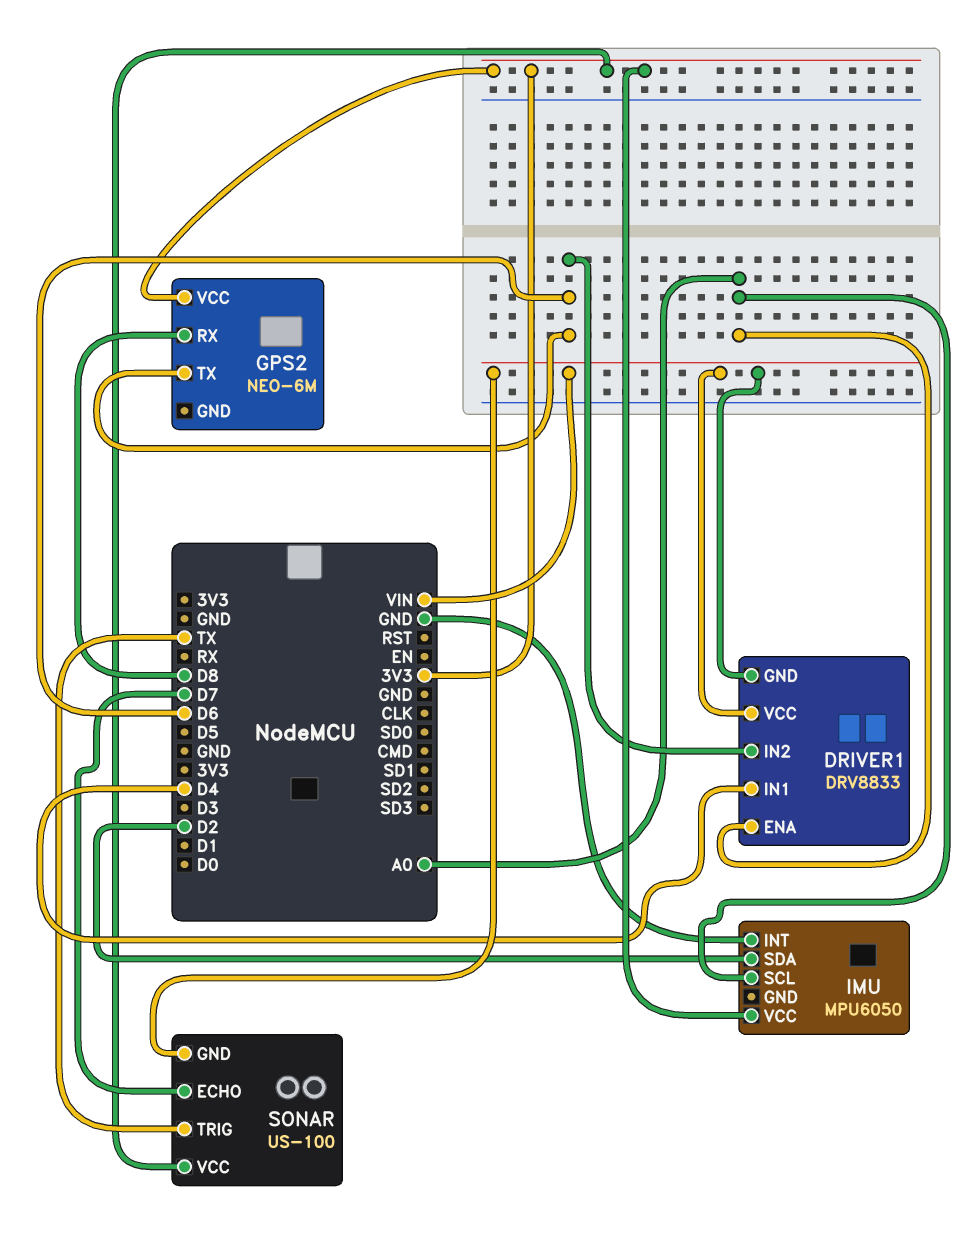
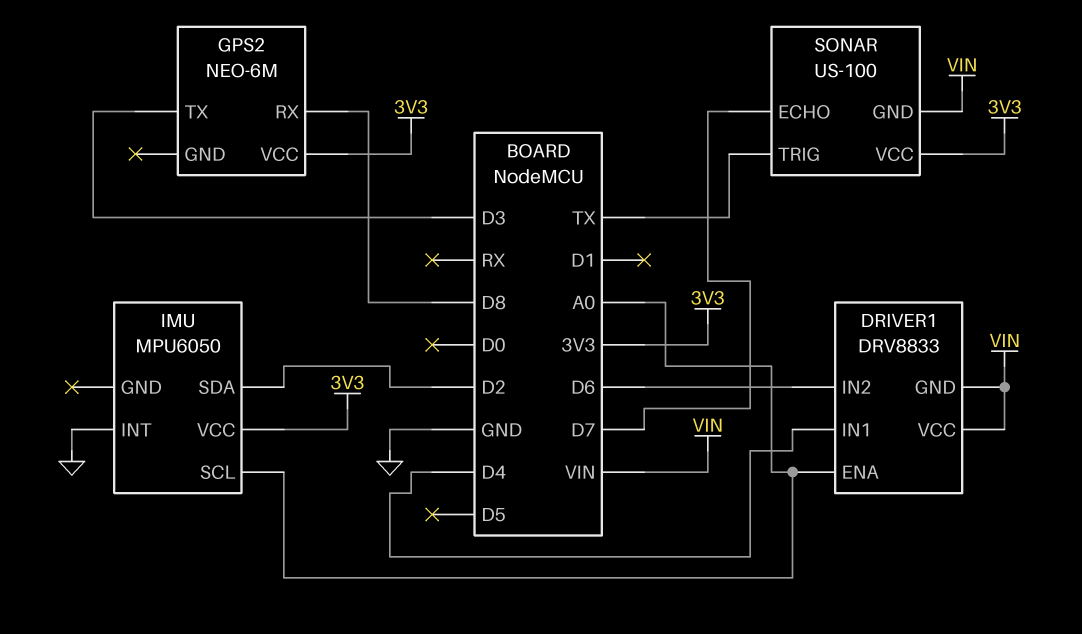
GPS2 pin TX: D6 -> D3

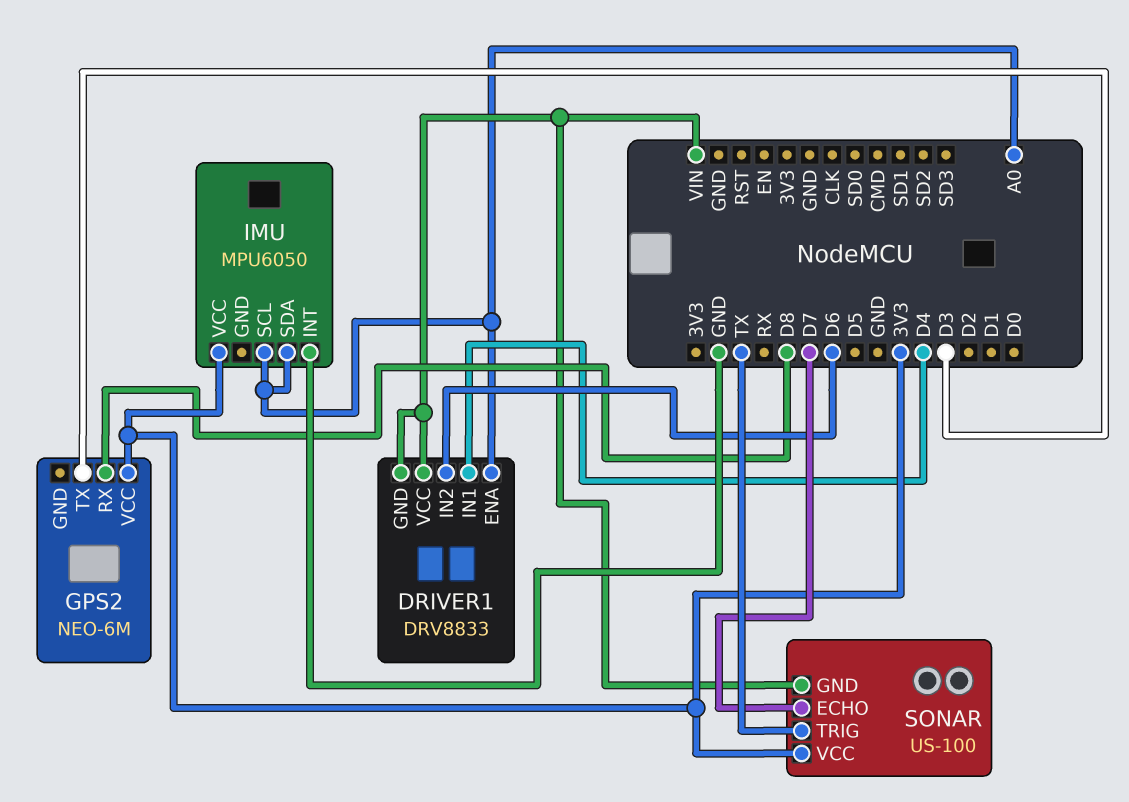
IMU pin SDA: D2 -> A0

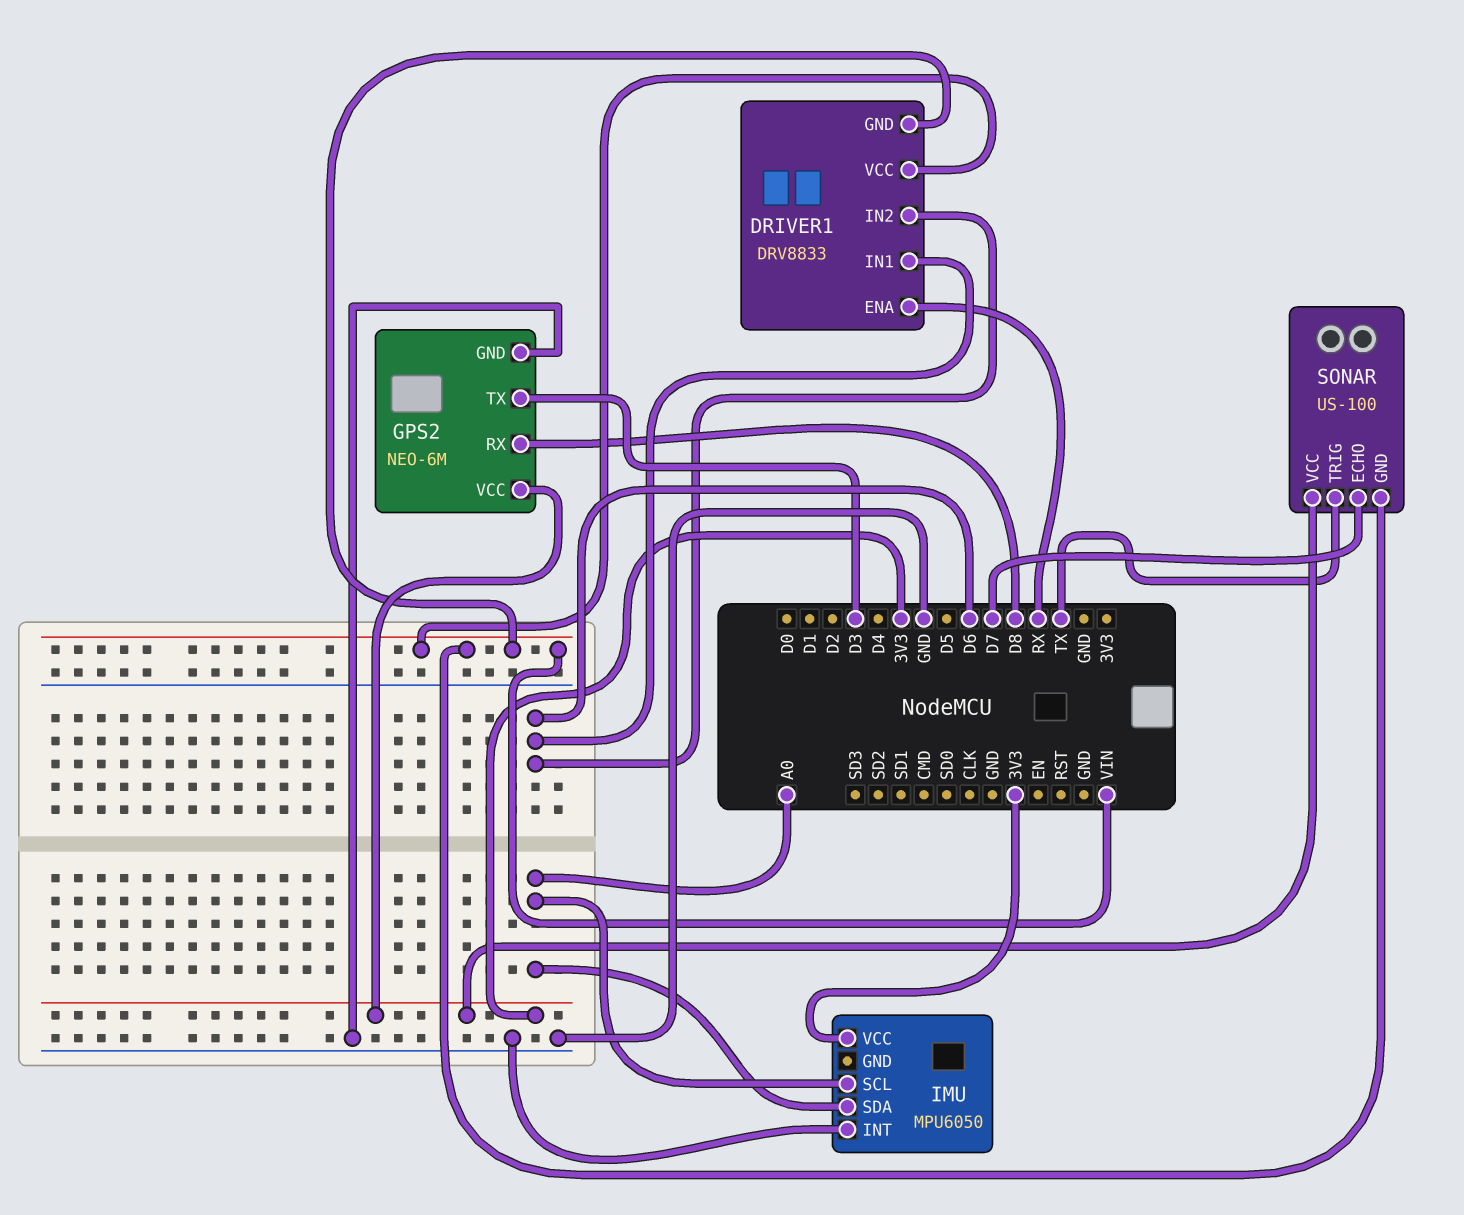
DRIVER1 pin ENA: A0 -> RX
DRIVER1 pin IN1: D4 -> D6
GPS2 pin GND: none -> GND

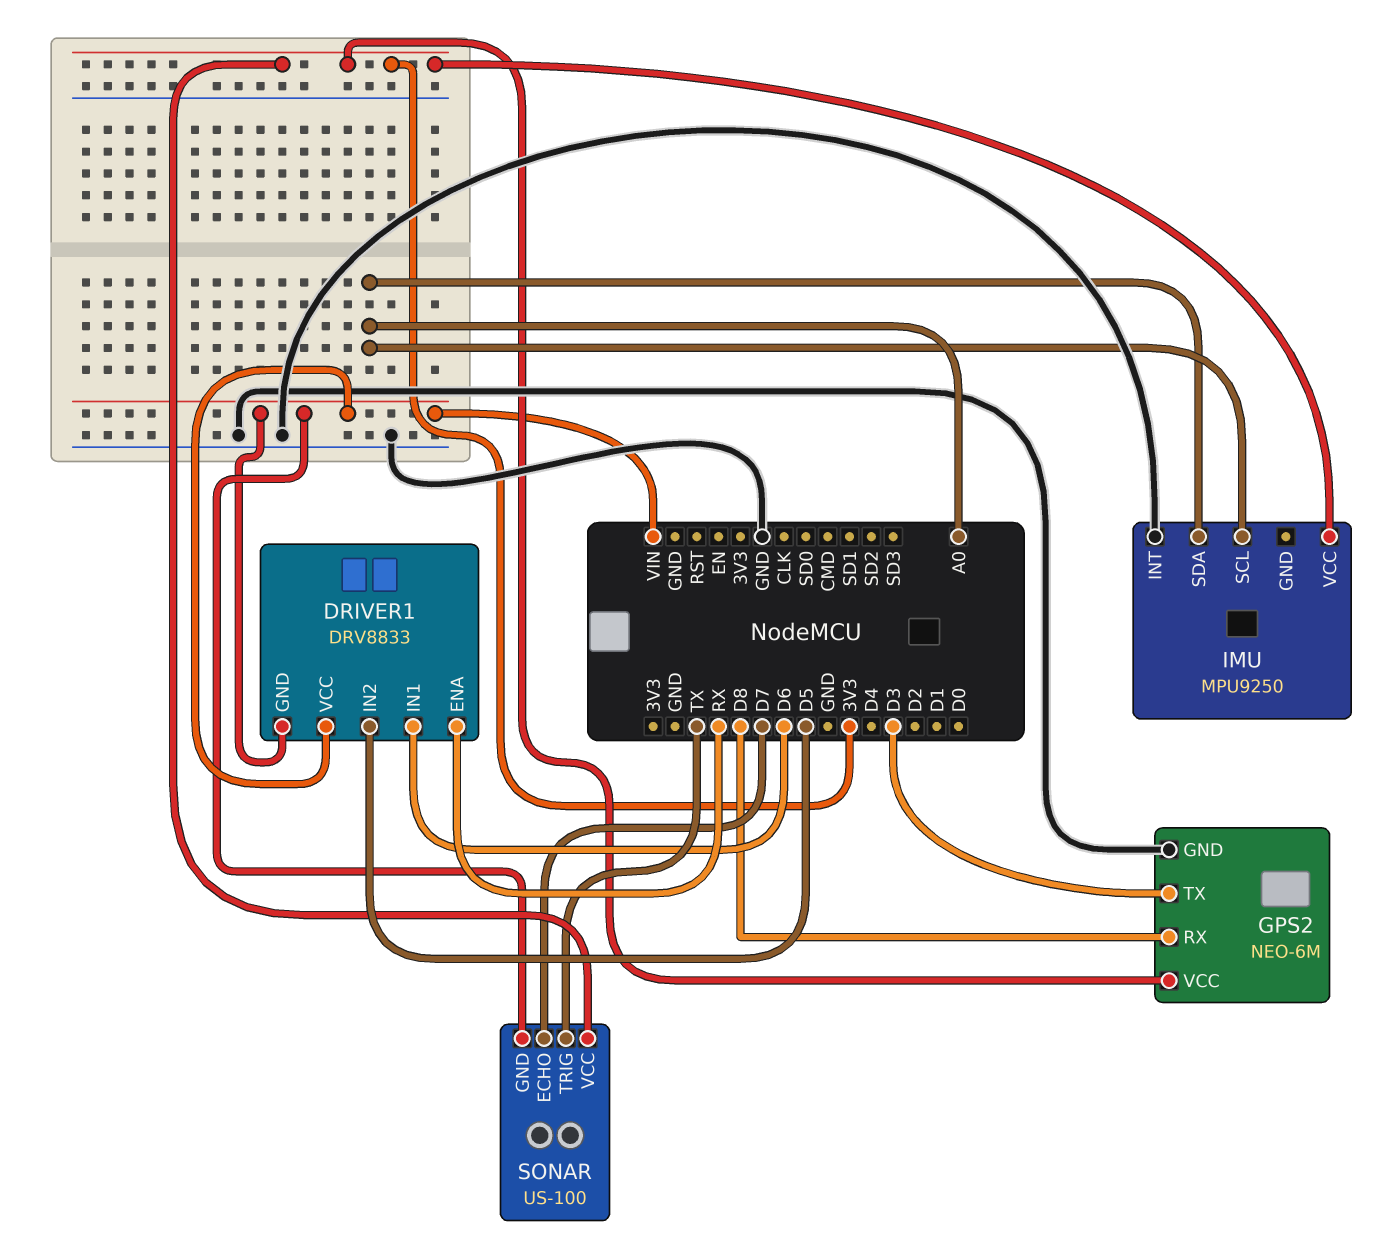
DRIVER1 pin IN2: D6 -> D5
IMU: MPU6050 -> MPU9250

